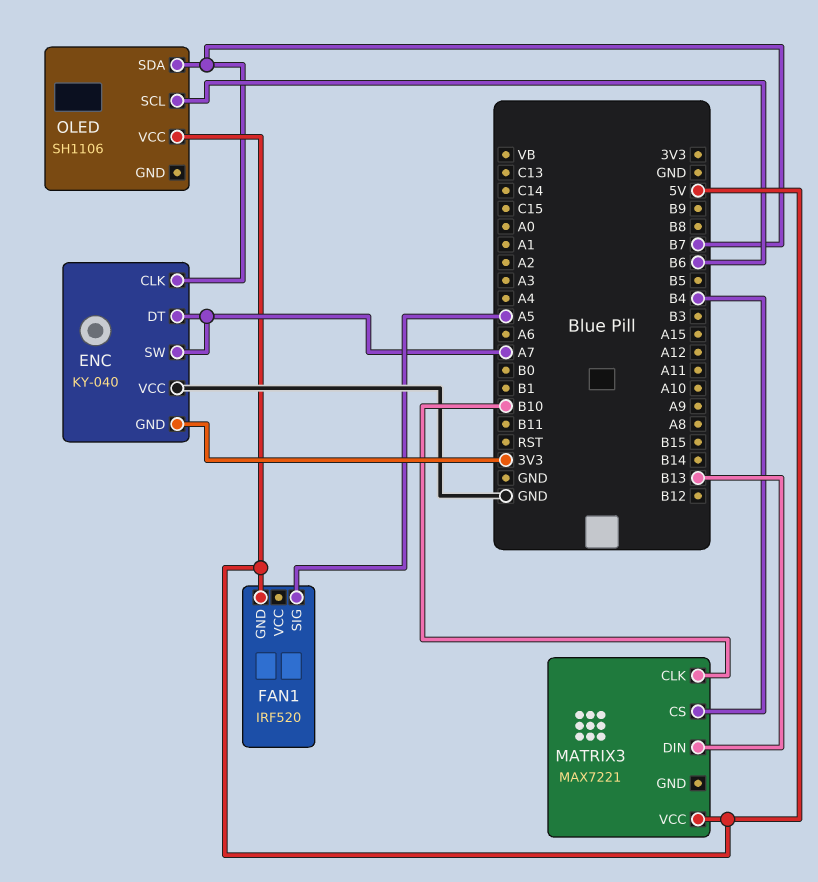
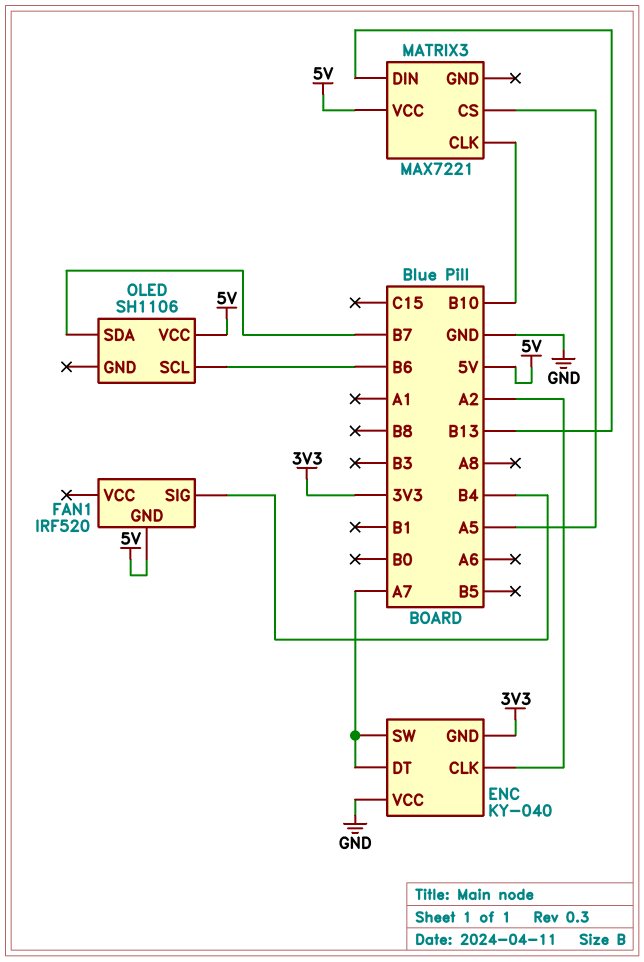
ENC pin CLK: B7 -> A2
FAN1 pin SIG: A5 -> B4
MATRIX3 pin CS: B4 -> A5

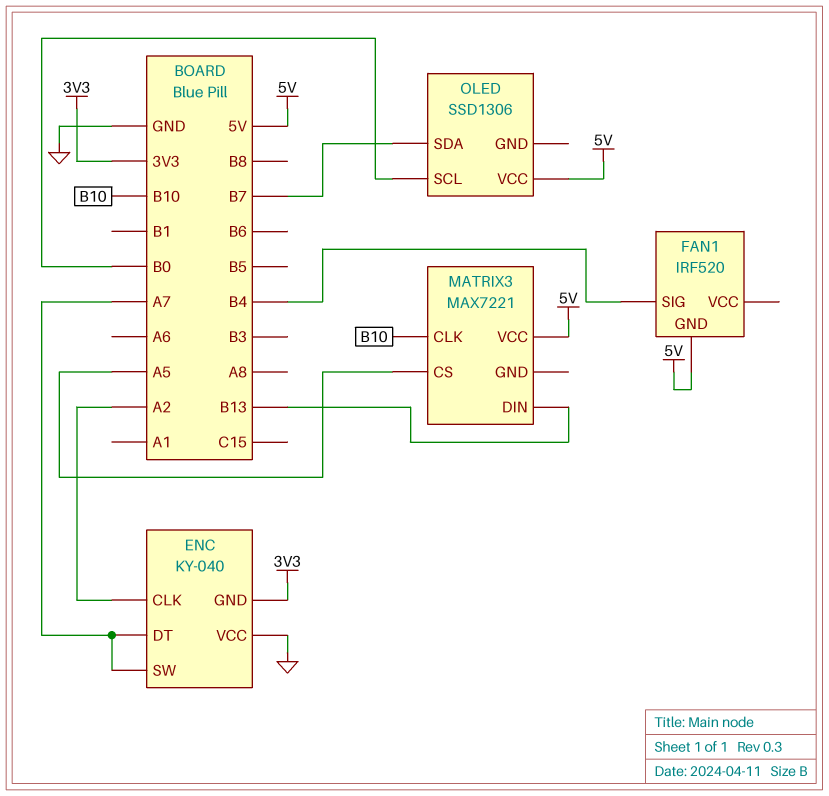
OLED: SH1106 -> SSD1306
OLED pin SCL: B6 -> B0

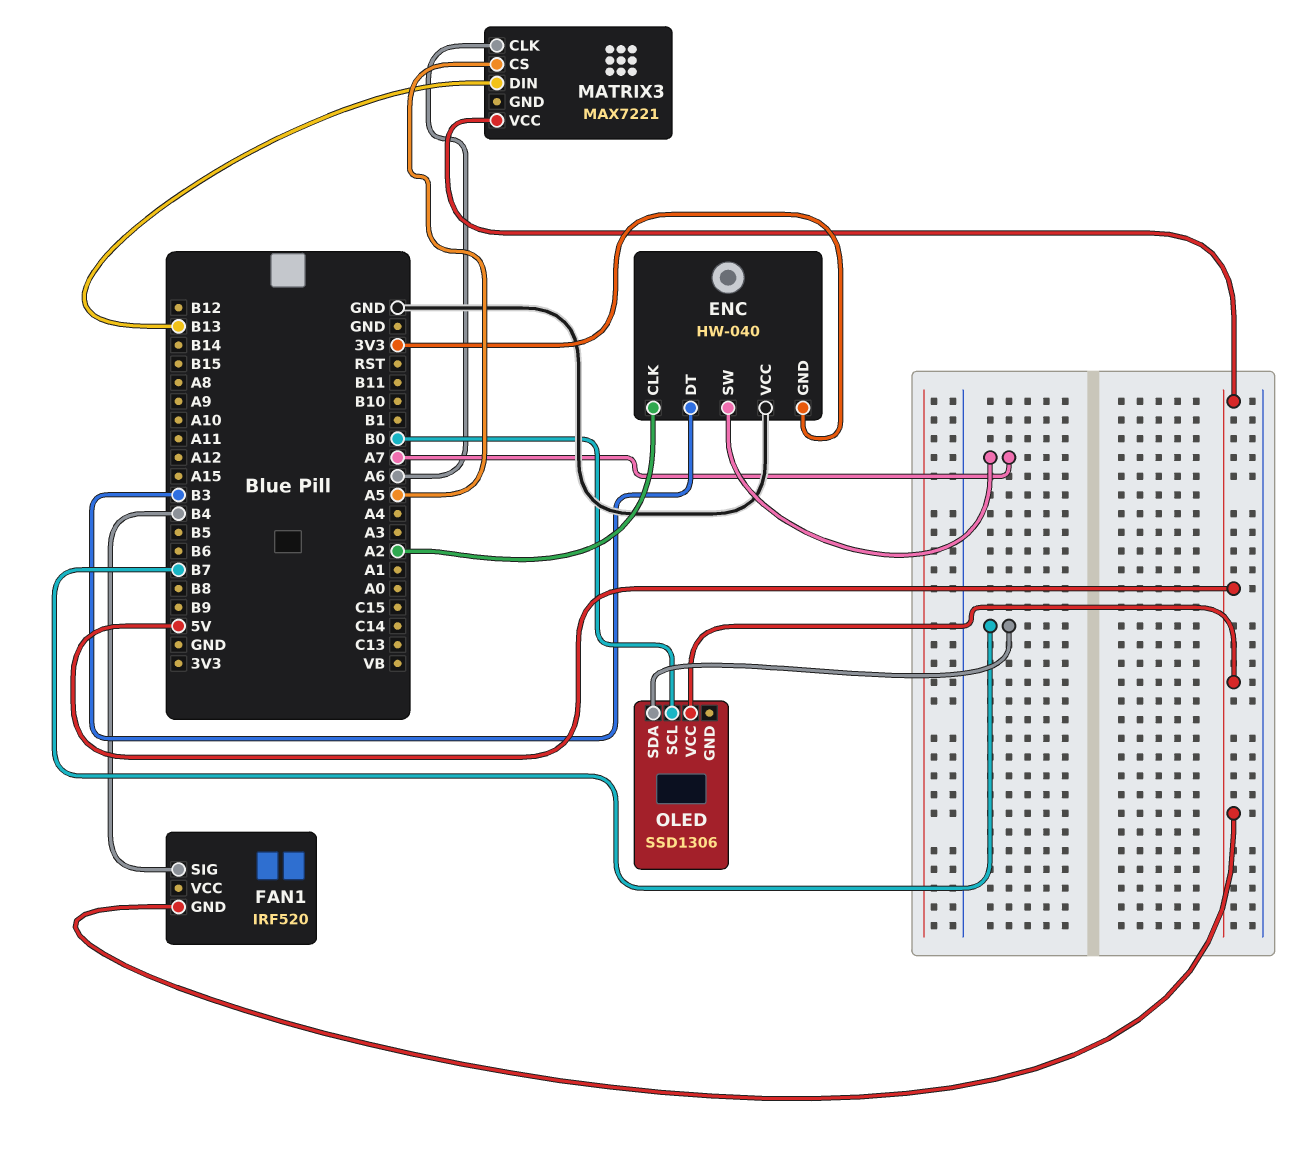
ENC: KY-040 -> HW-040
ENC pin DT: A7 -> B3
MATRIX3 pin CLK: B10 -> A6

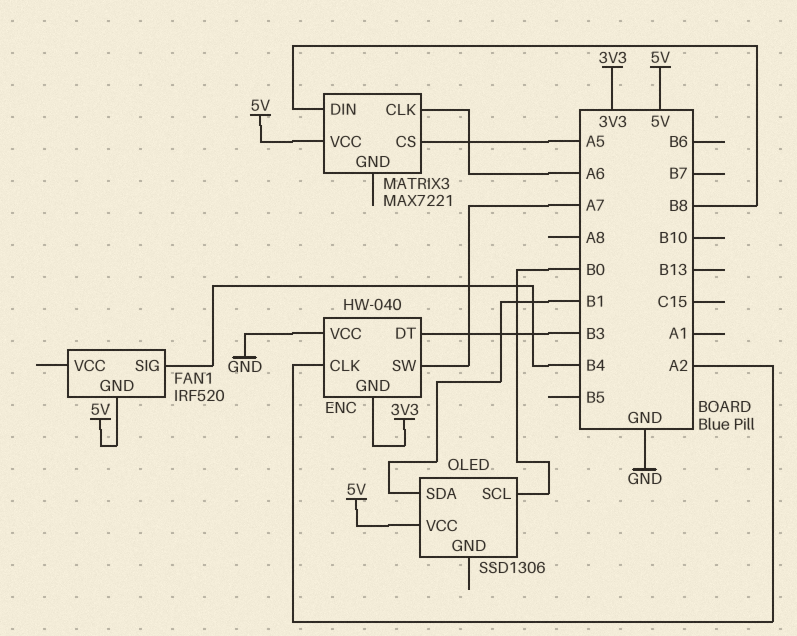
MATRIX3 pin DIN: B13 -> B8
OLED pin SDA: B7 -> B1

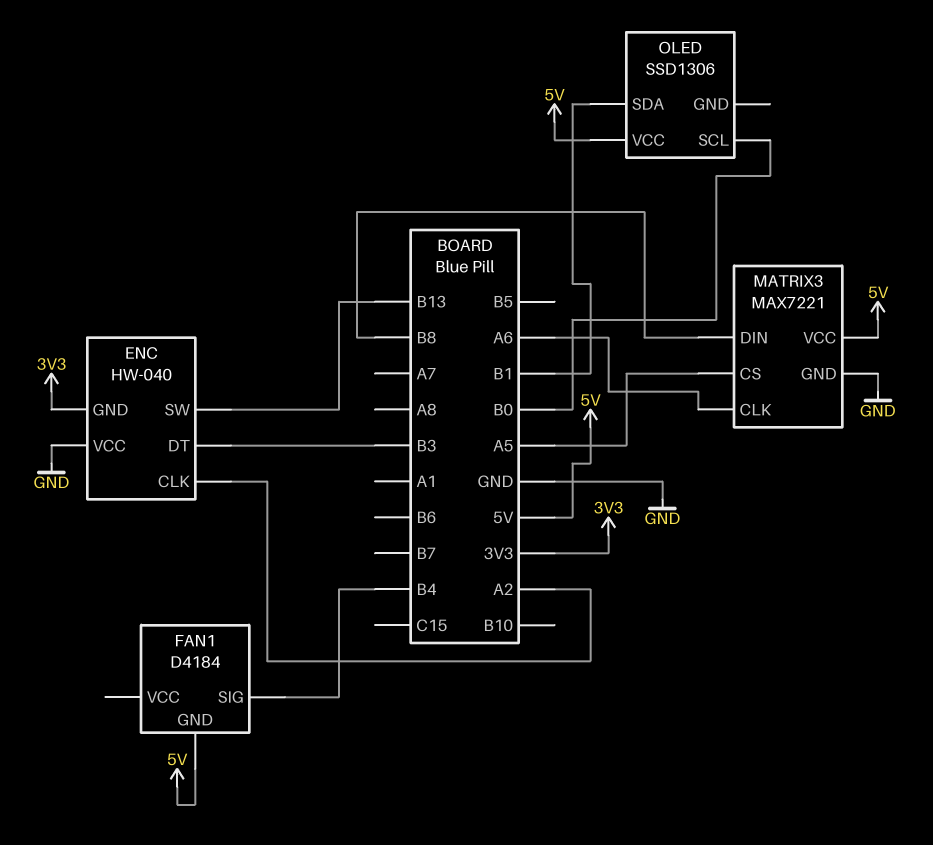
ENC pin SW: A7 -> B13
FAN1: IRF520 -> D4184
MATRIX3 pin GND: none -> GND

